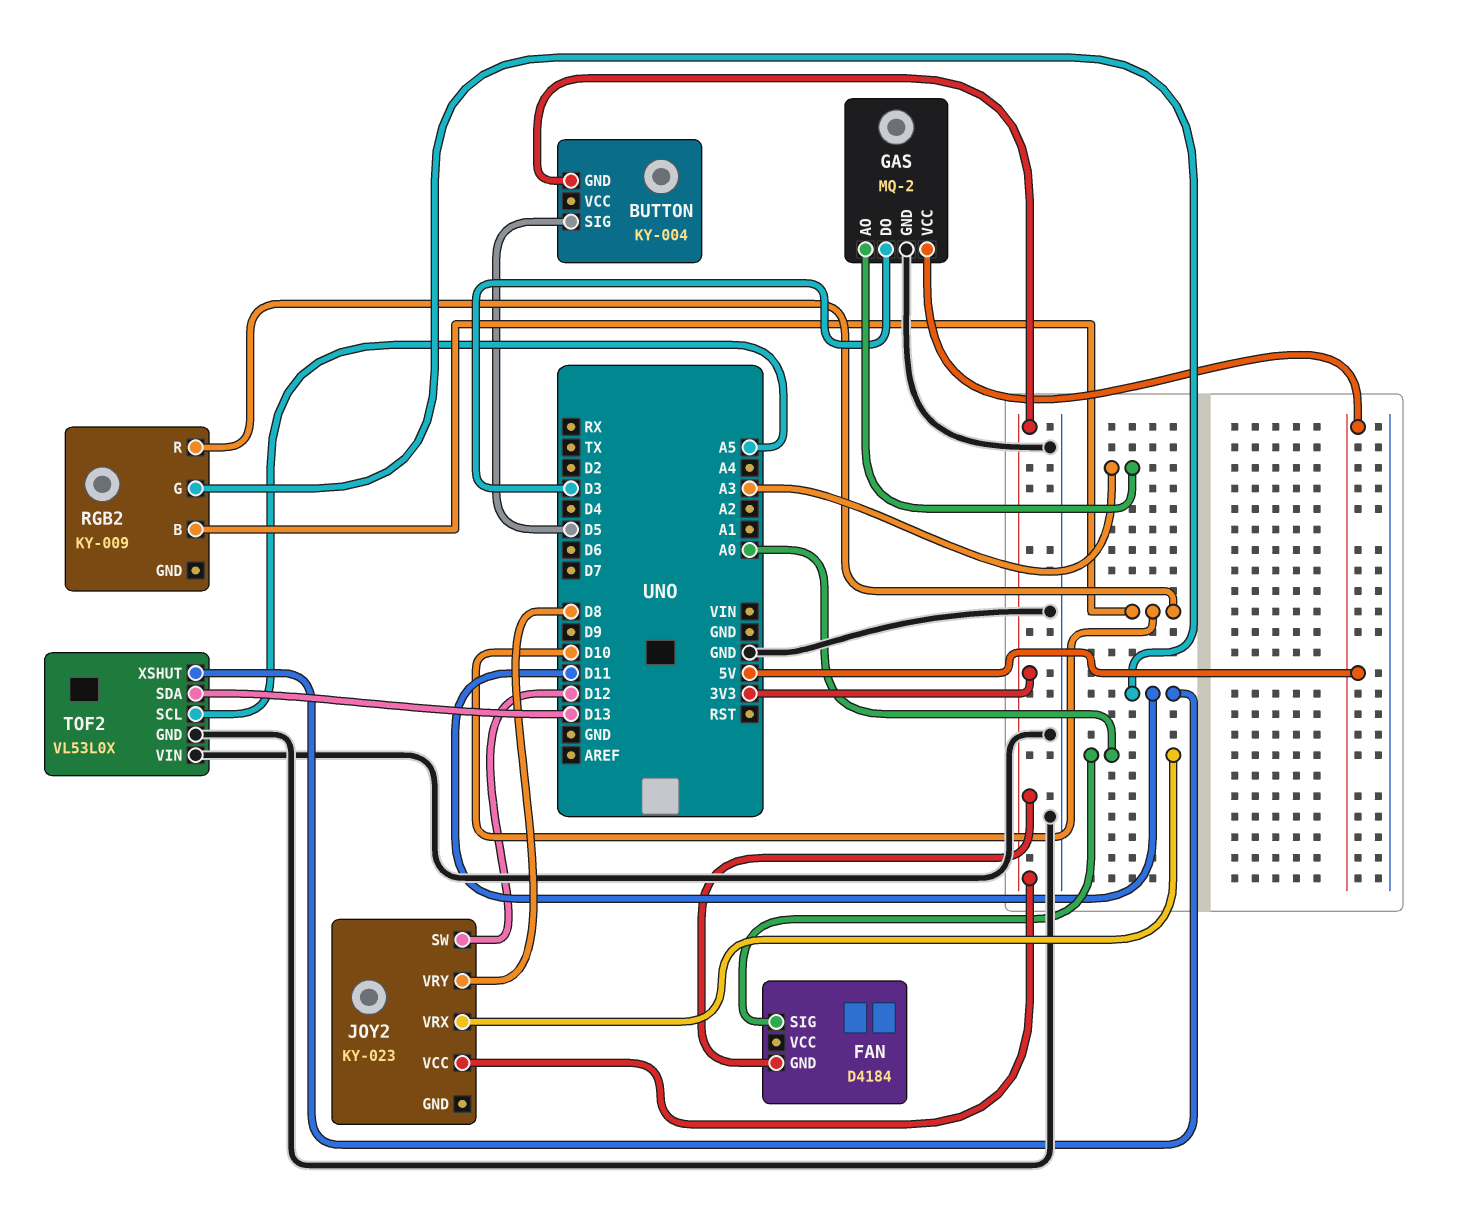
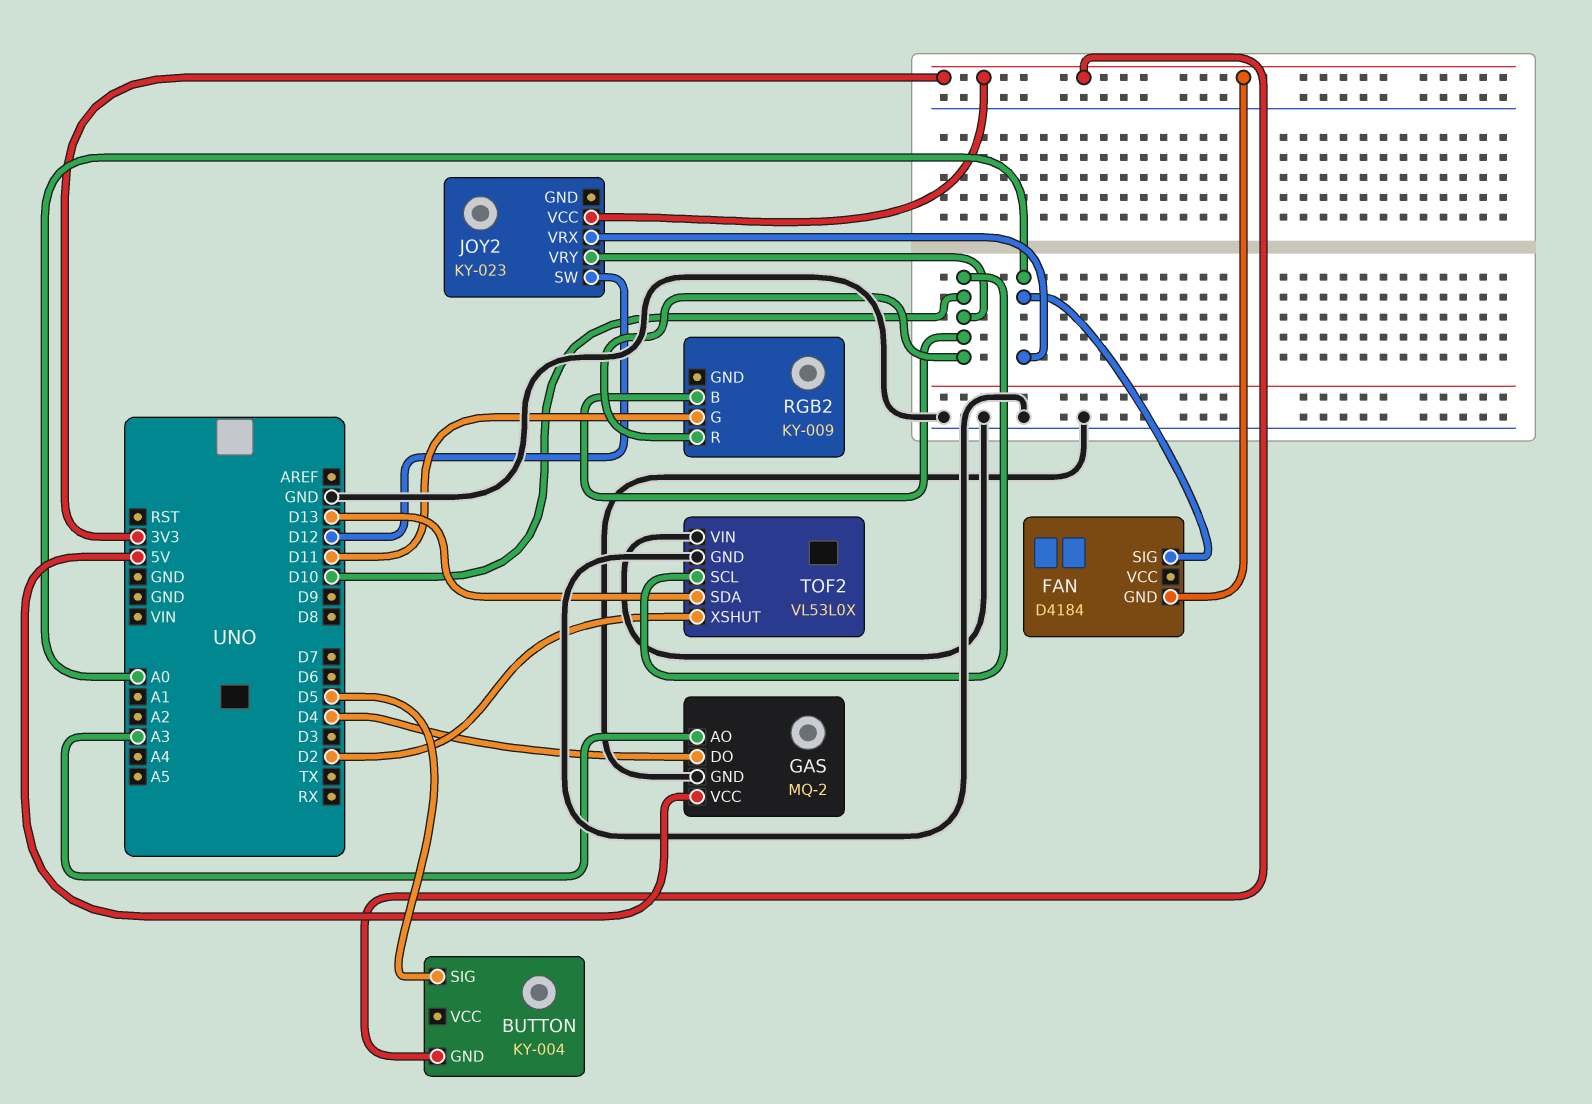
GAS pin DO: D3 -> D4
JOY2 pin VRY: D8 -> D10
TOF2 pin SCL: A5 -> D10
TOF2 pin XSHUT: D11 -> D2

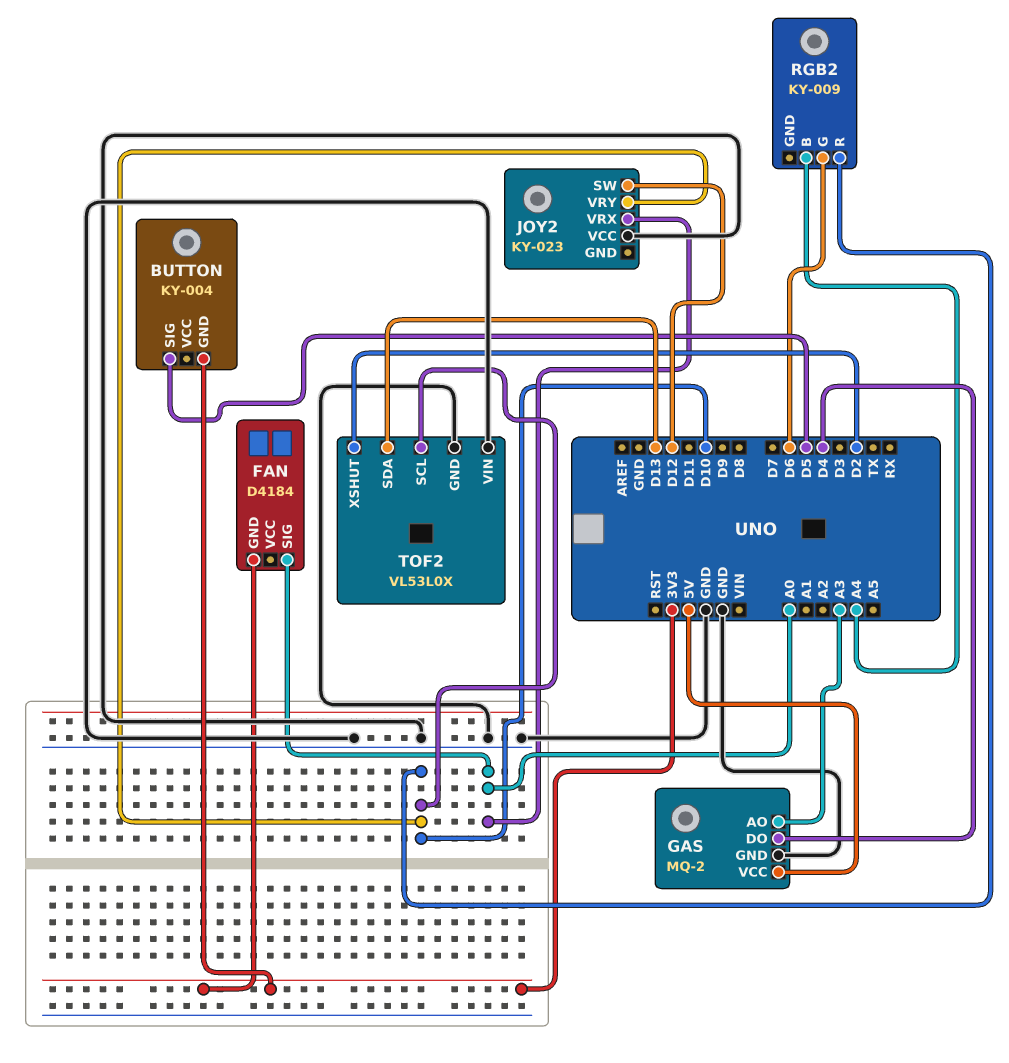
JOY2 pin VCC: 3V3 -> GND
RGB2 pin B: D10 -> A4
RGB2 pin G: D11 -> D6

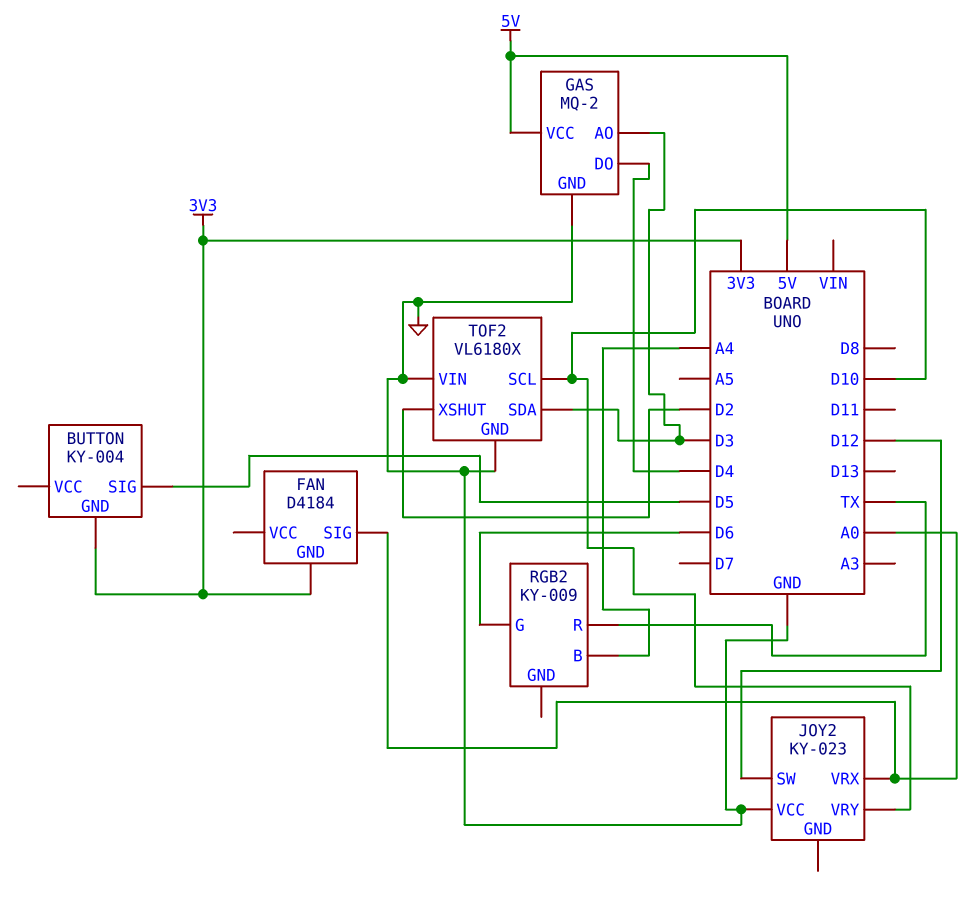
GAS pin AO: A3 -> D3
RGB2 pin R: D10 -> TX
TOF2: VL53L0X -> VL6180X
TOF2 pin SDA: D13 -> D3

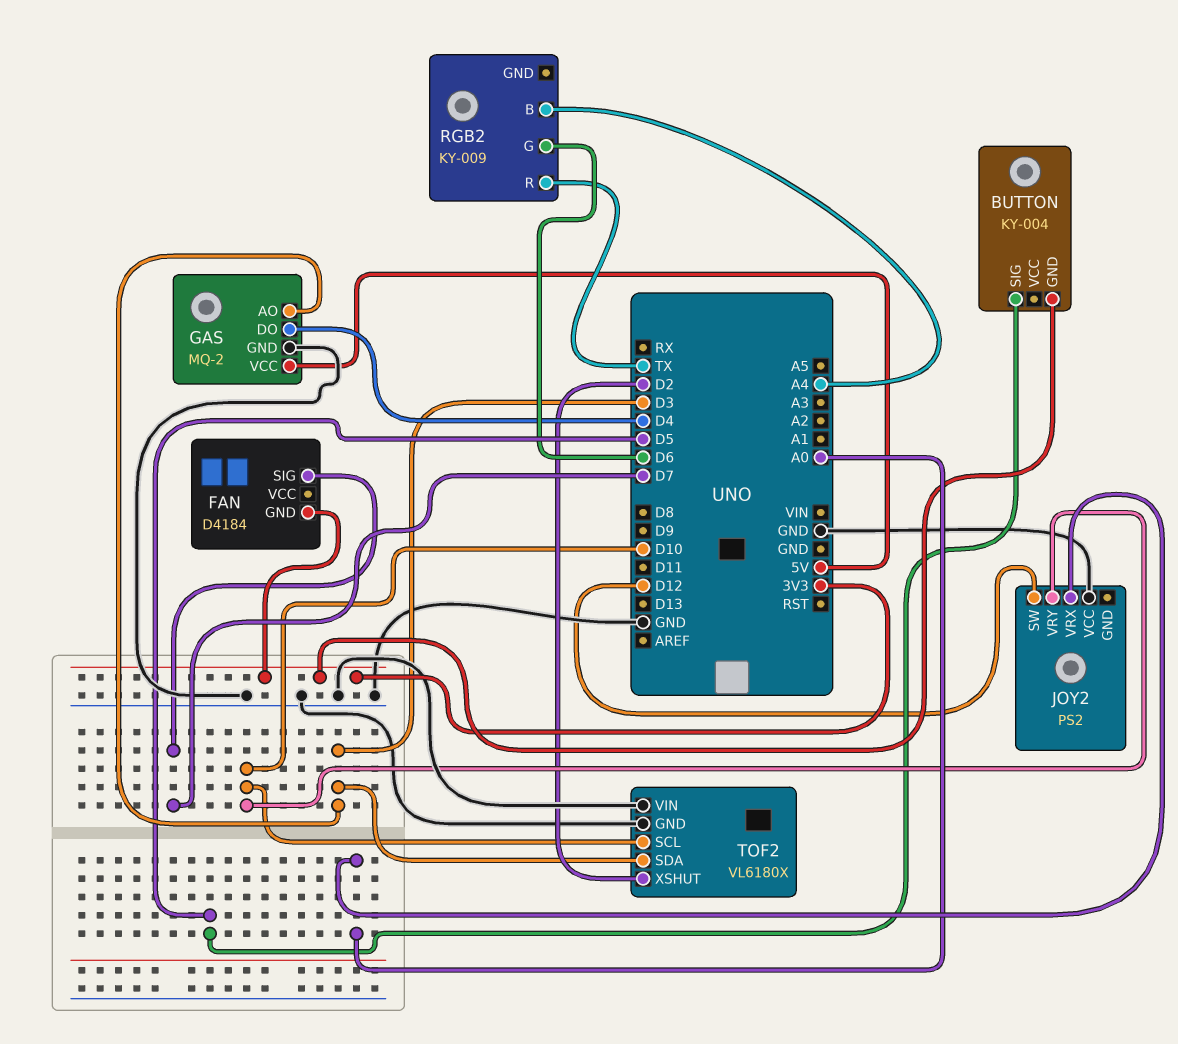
FAN pin SIG: A0 -> D7
JOY2: KY-023 -> PS2

